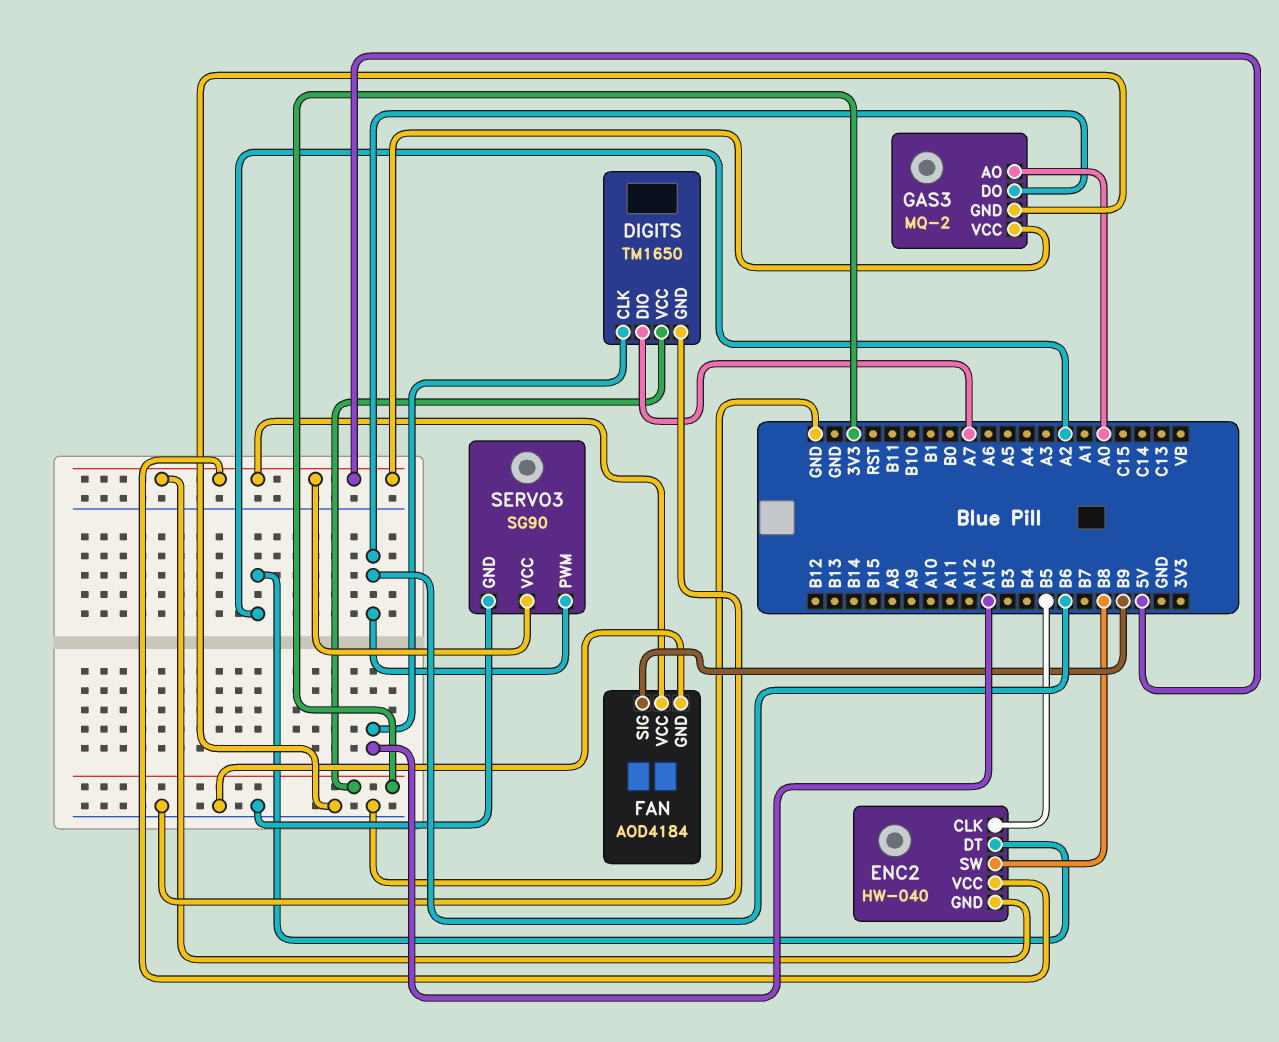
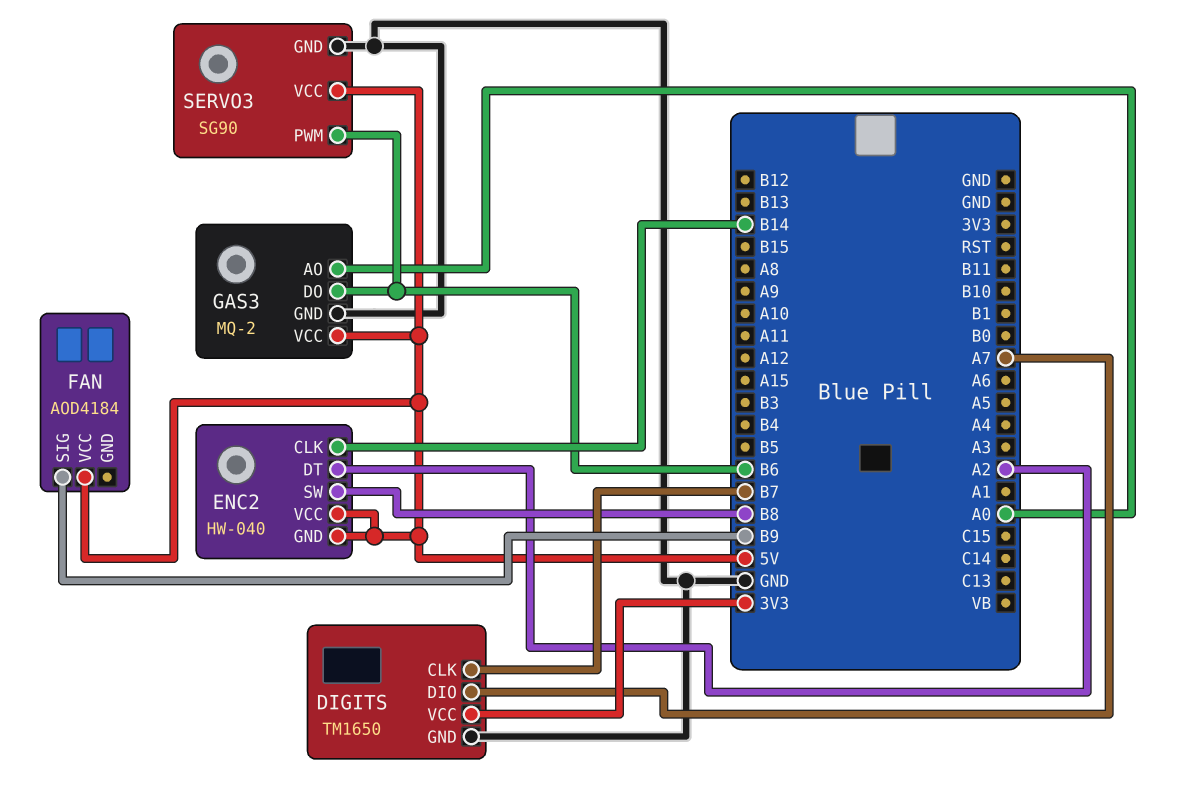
DIGITS pin CLK: A15 -> B7
ENC2 pin CLK: B5 -> B14
FAN pin GND: GND -> none

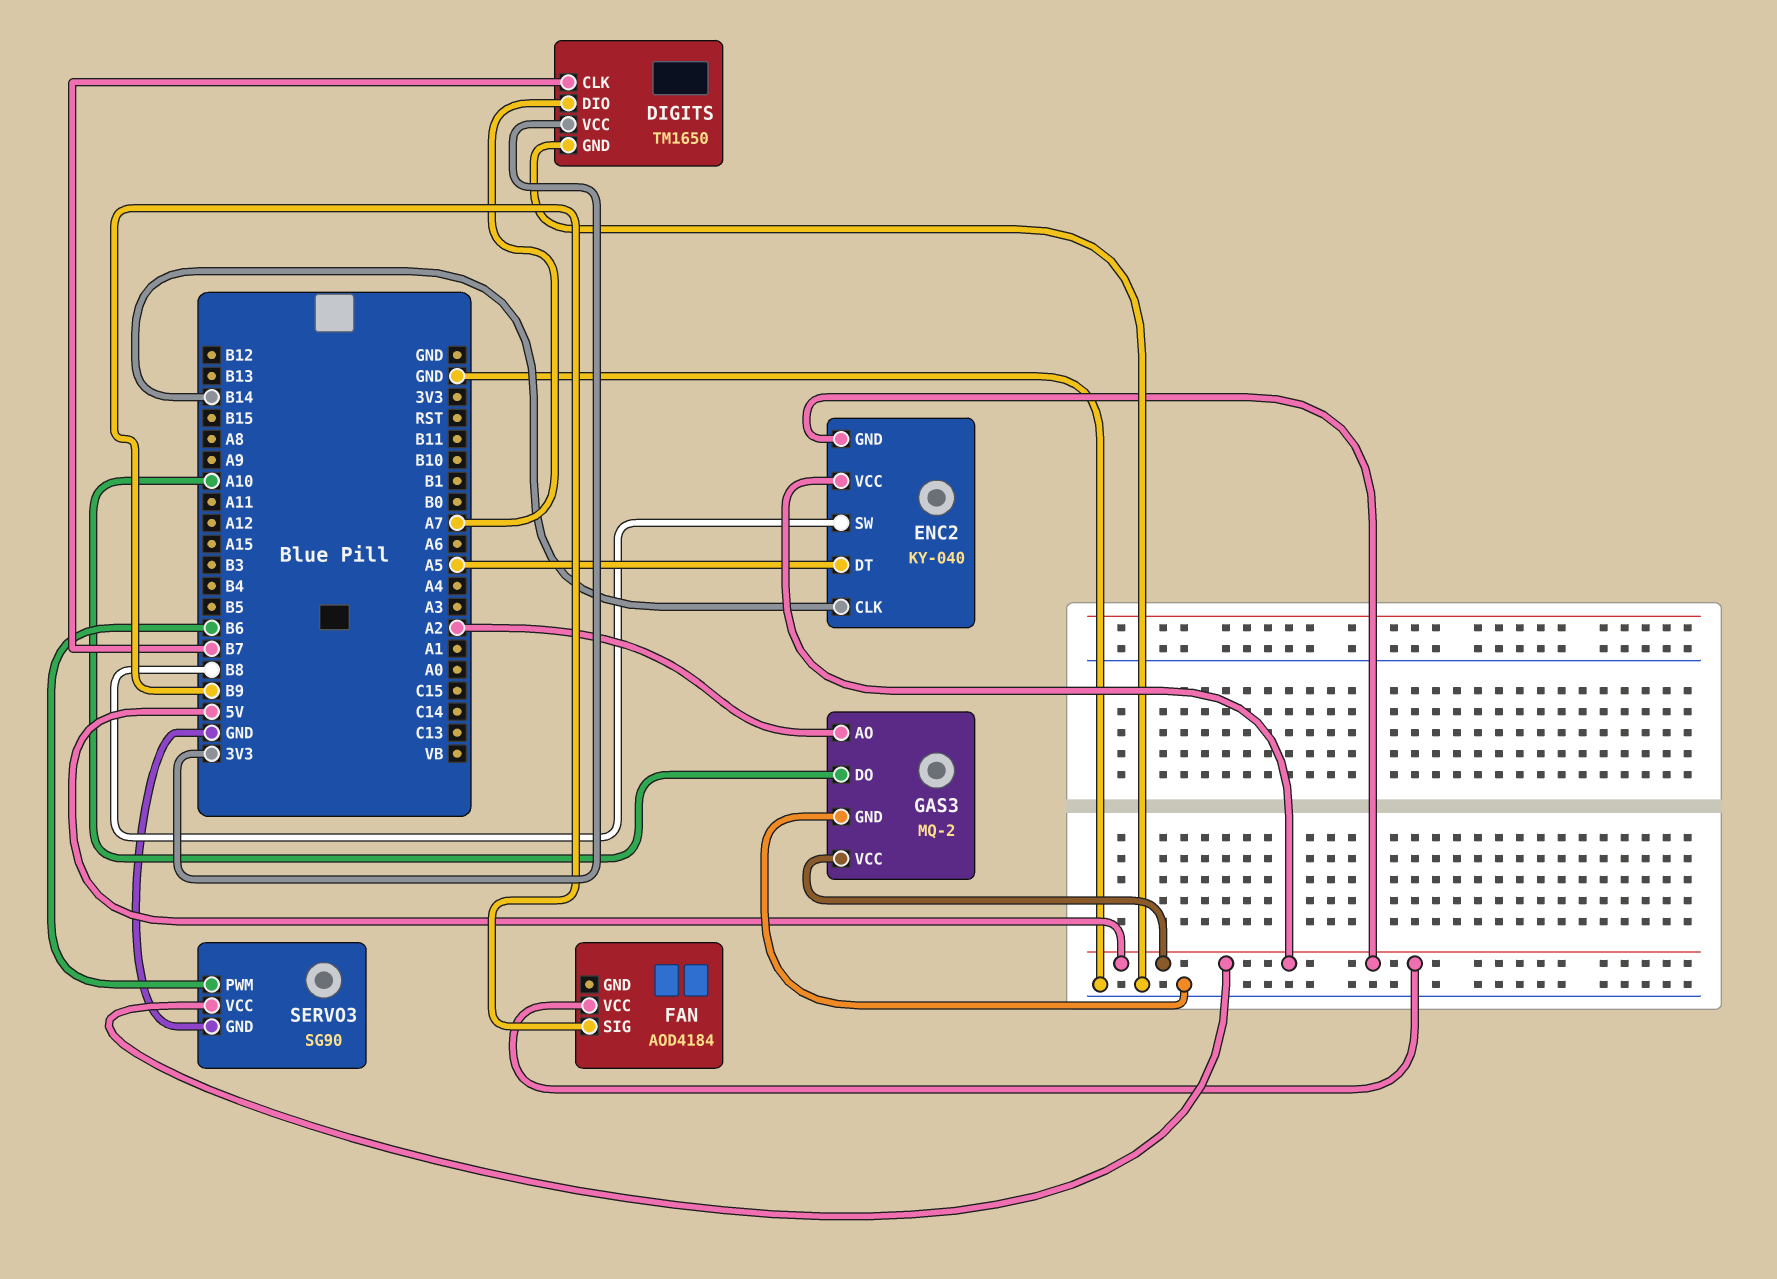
ENC2: HW-040 -> KY-040
ENC2 pin DT: A2 -> A5
GAS3 pin AO: A0 -> A2
GAS3 pin DO: B6 -> A10

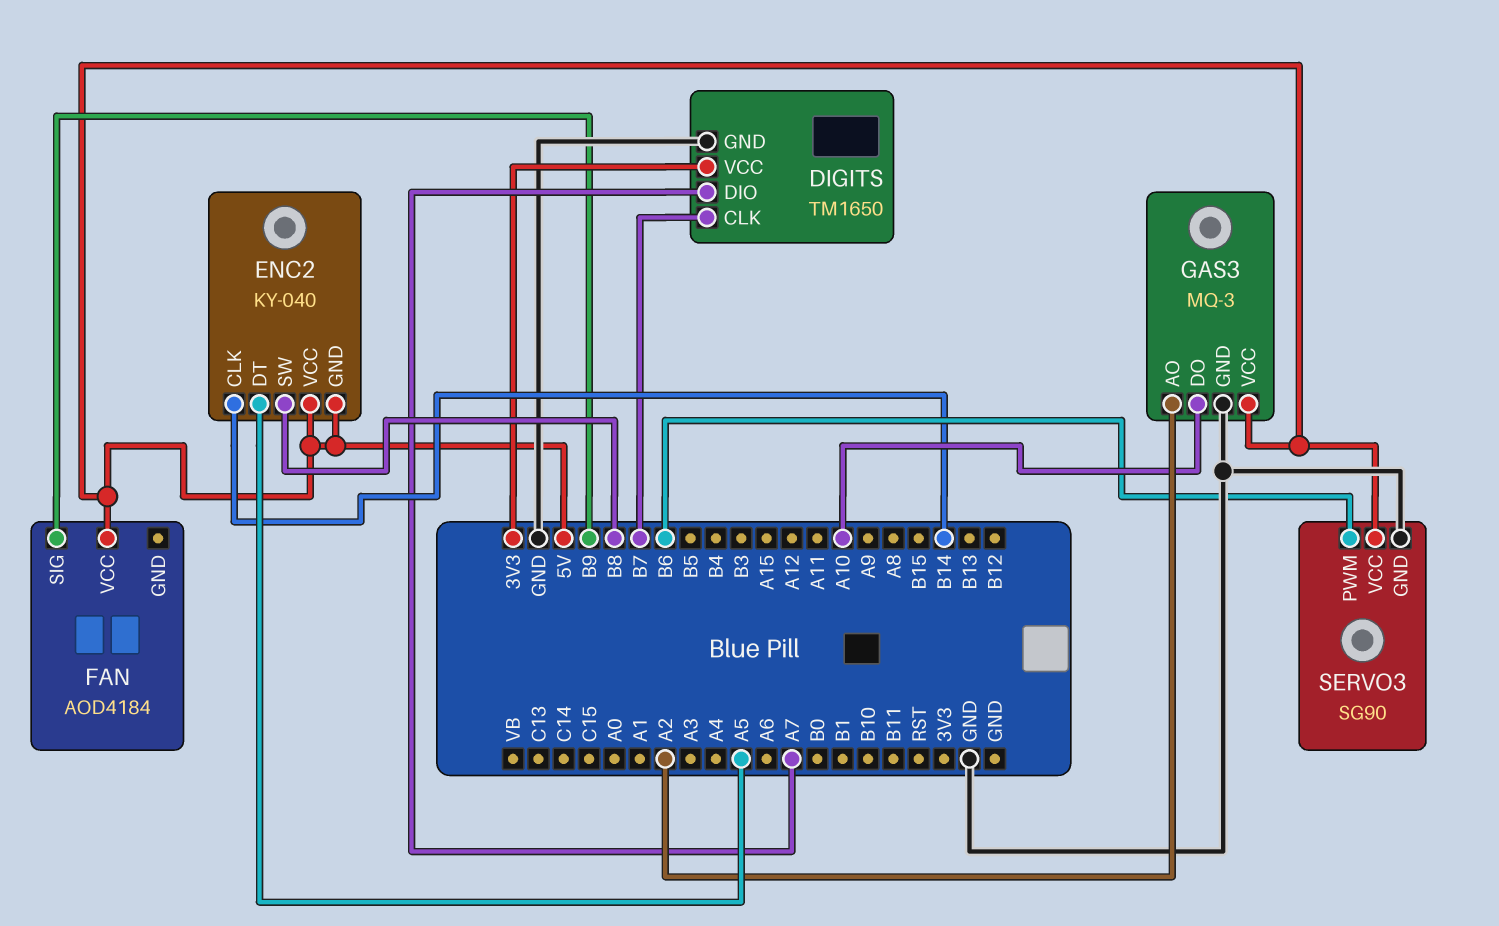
GAS3: MQ-2 -> MQ-3

